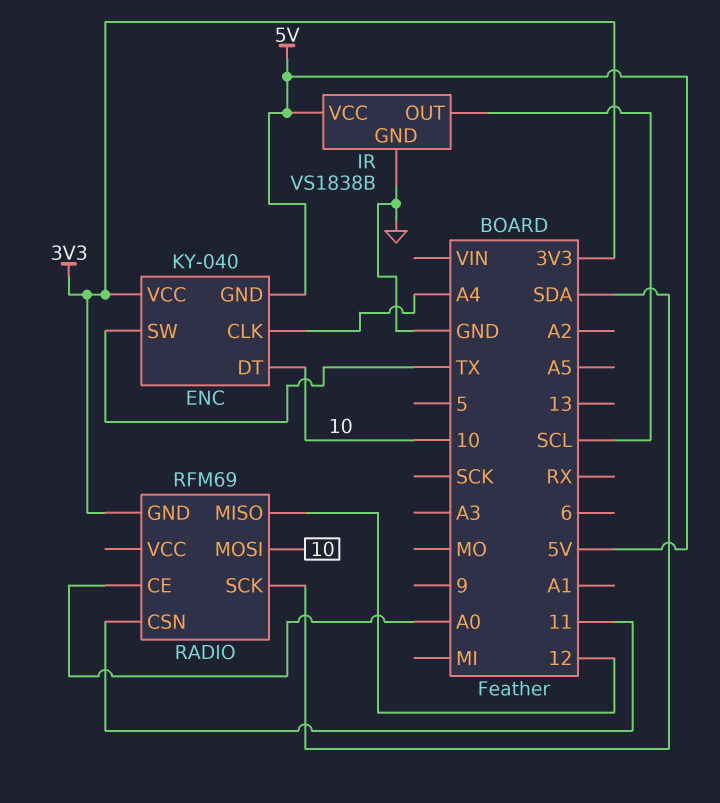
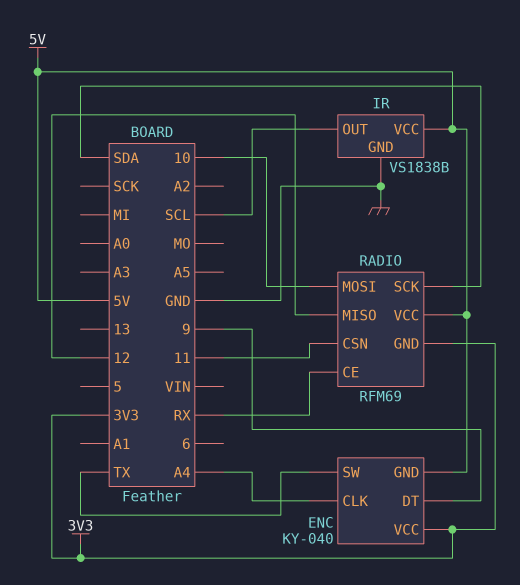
ENC pin DT: 10 -> 9
RADIO pin CE: A0 -> RX
RADIO pin VCC: none -> 5V

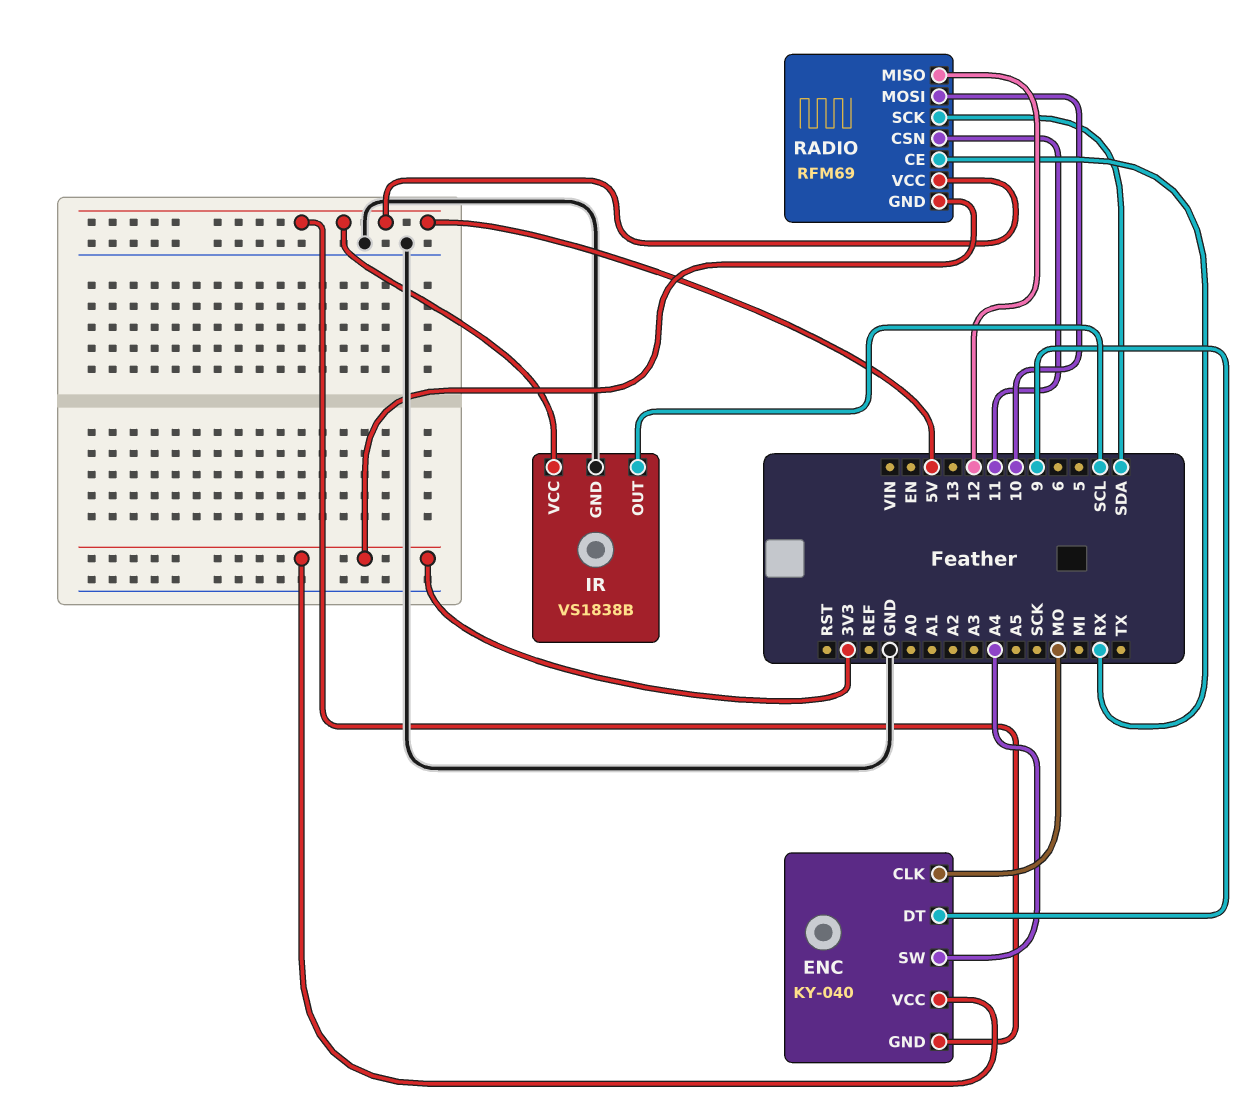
ENC pin CLK: A4 -> MO
ENC pin SW: TX -> A4

